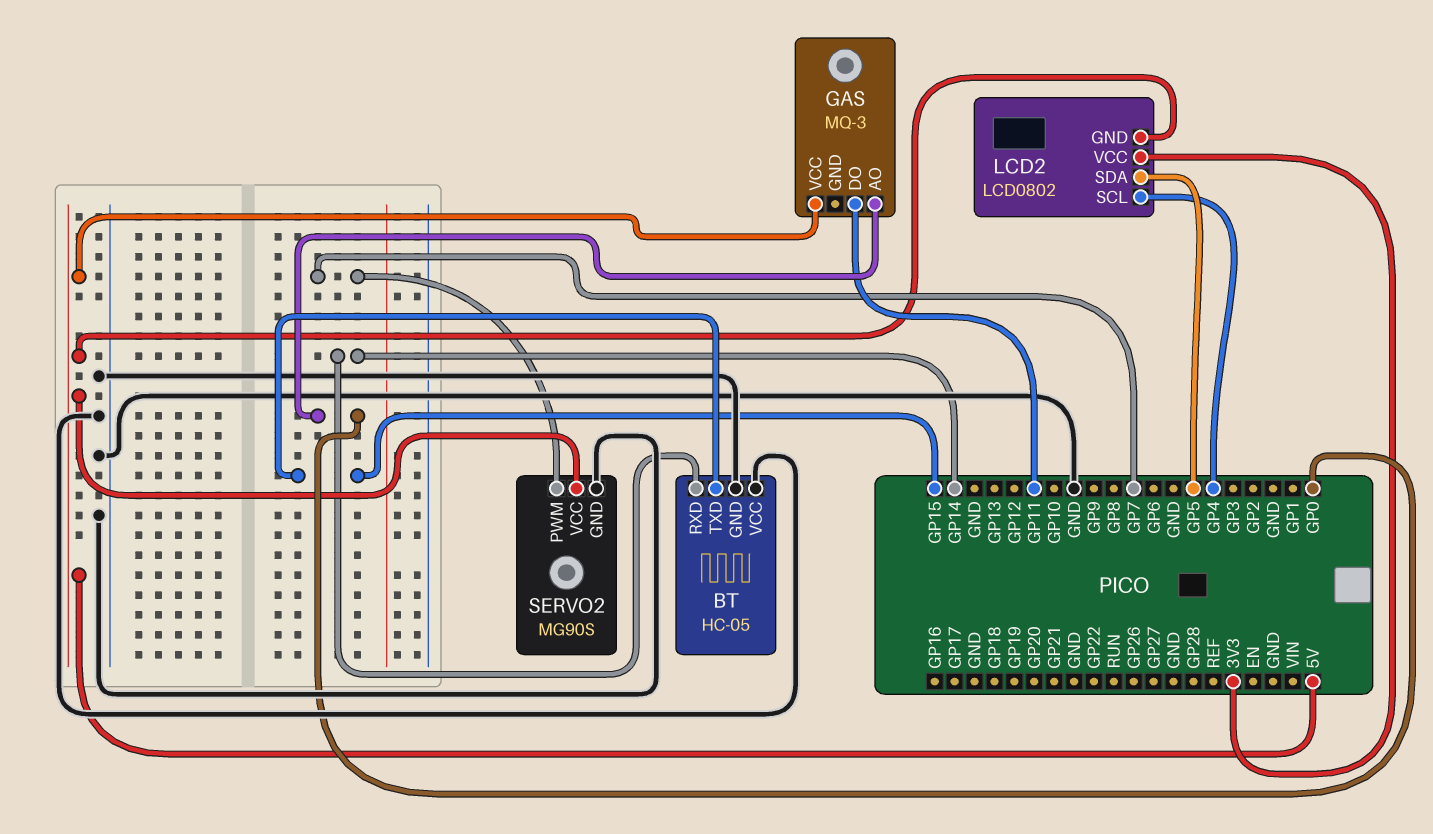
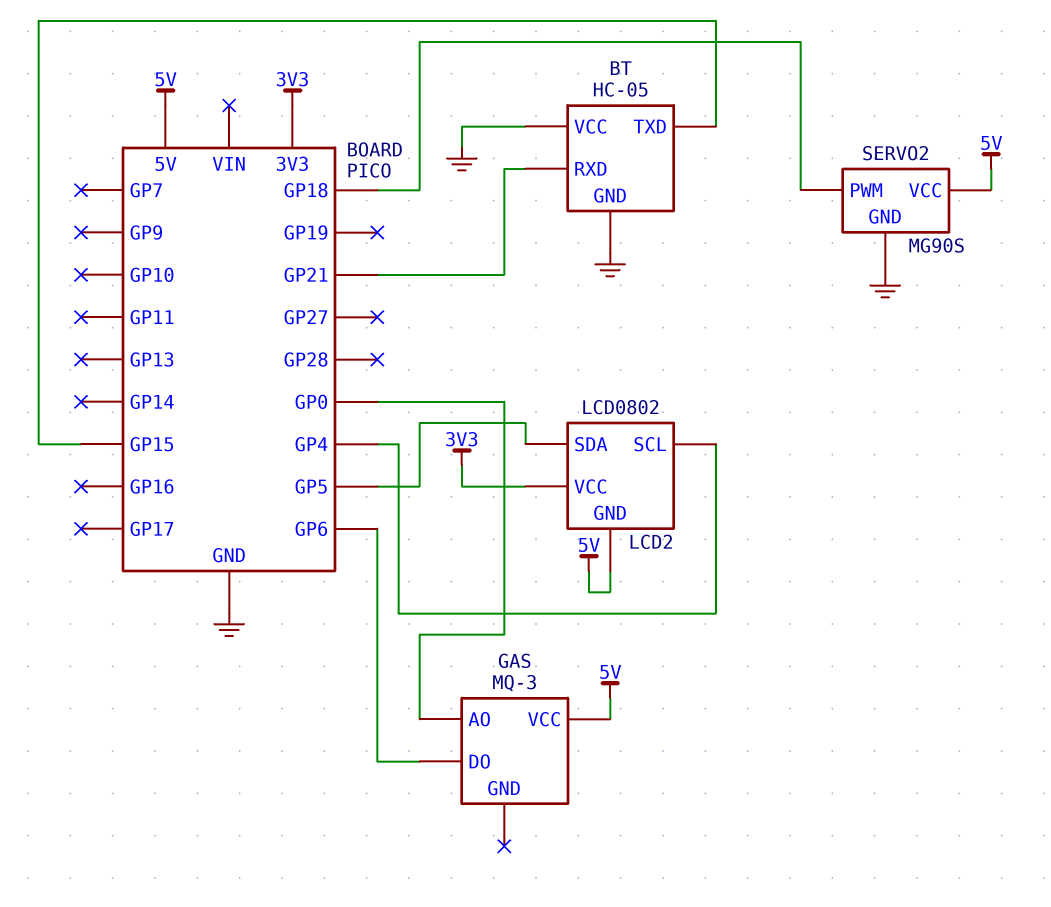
BT pin RXD: GP14 -> GP21
GAS pin DO: GP11 -> GP6
SERVO2 pin PWM: GP7 -> GP18

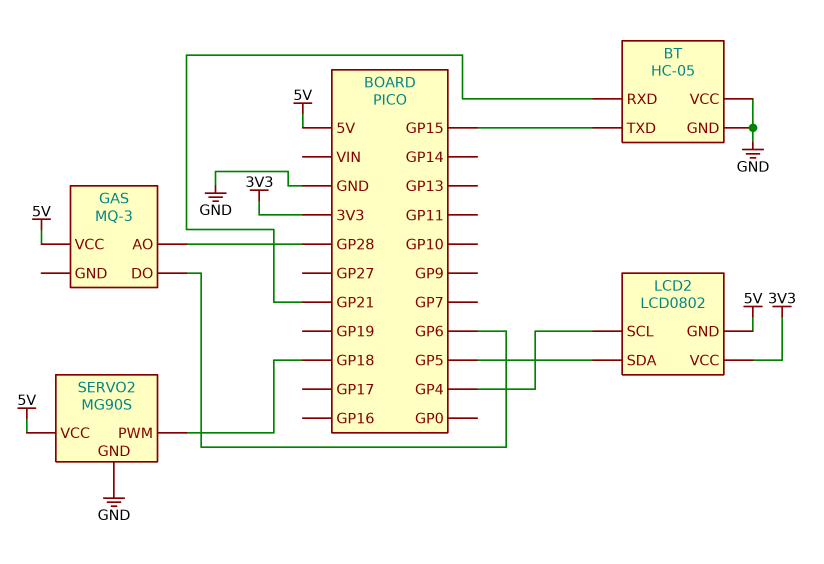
GAS pin AO: GP0 -> GP28

